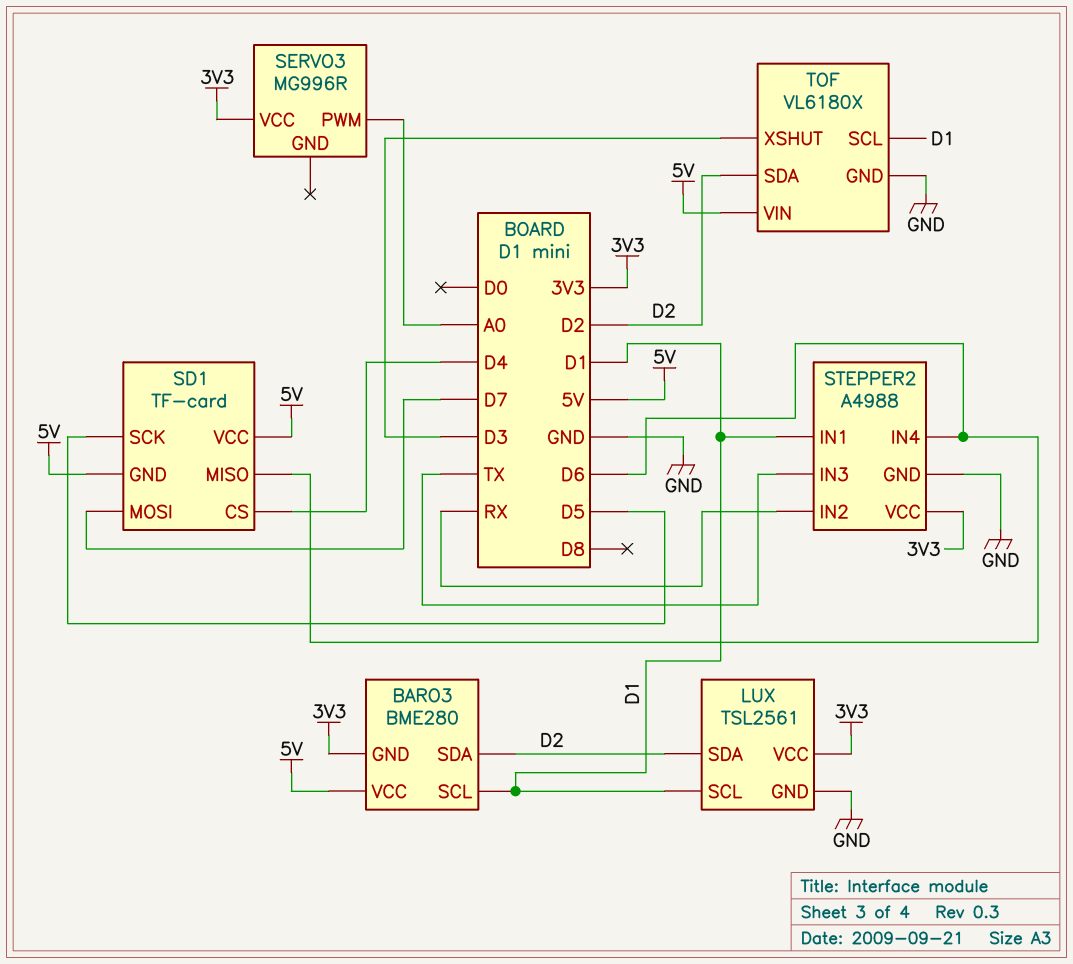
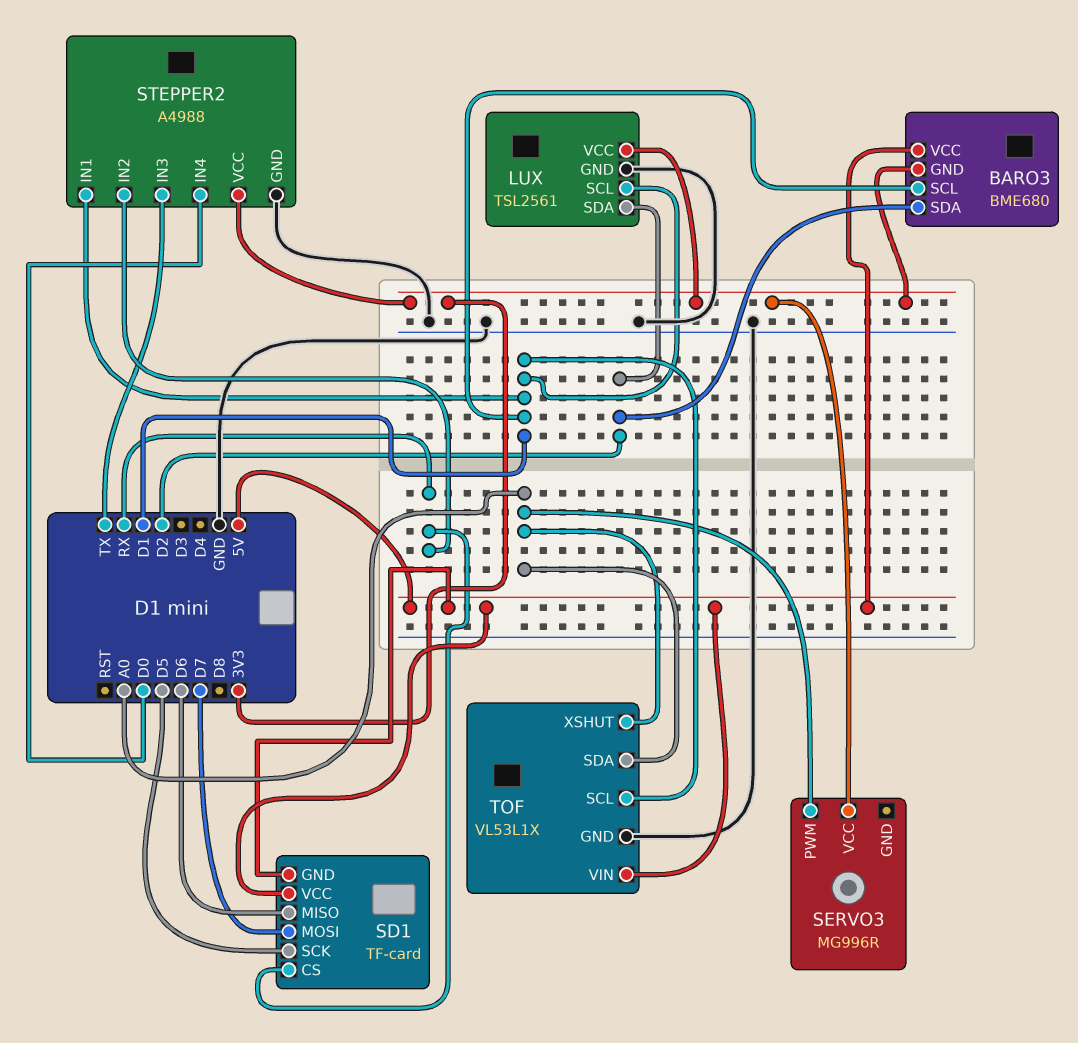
BARO3: BME280 -> BME680
SD1 pin CS: D4 -> RX
STEPPER2 pin IN4: D6 -> D0
TOF: VL6180X -> VL53L1X
TOF pin SDA: D2 -> A0
TOF pin XSHUT: D3 -> A0

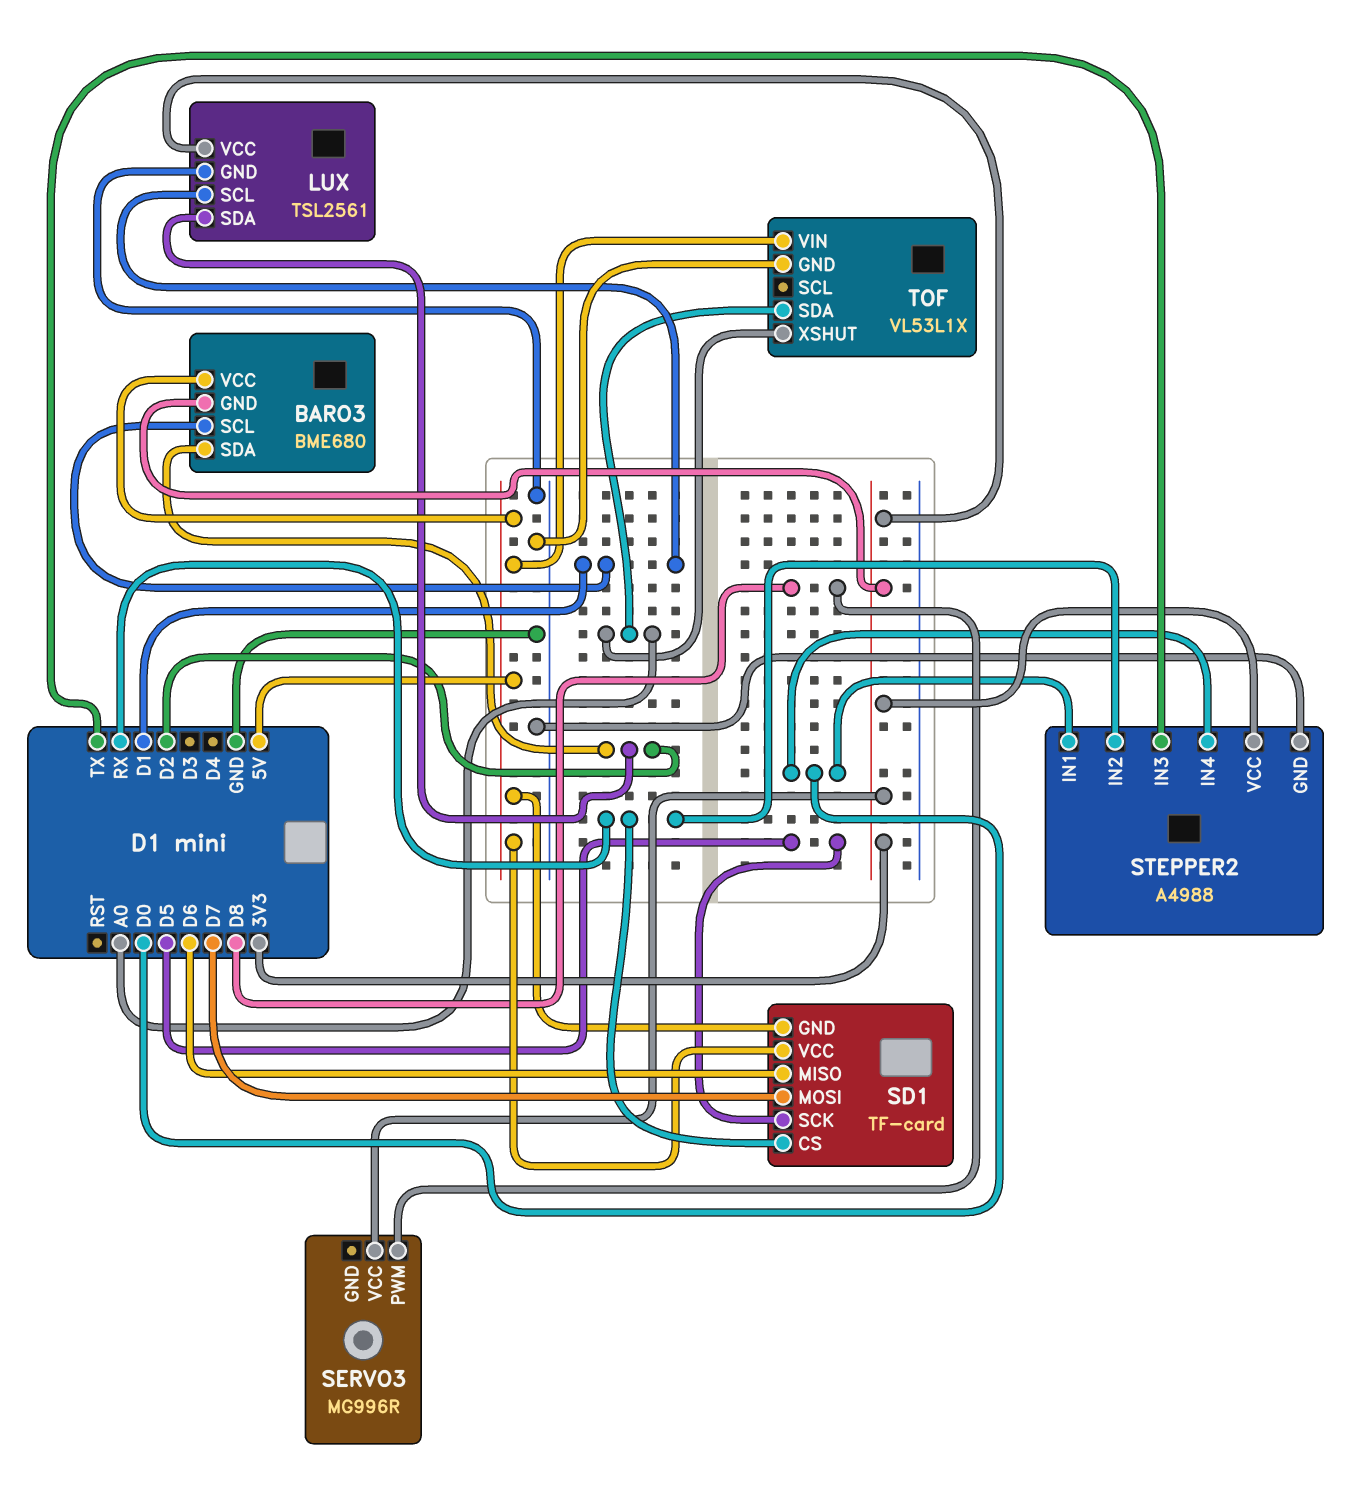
SERVO3 pin PWM: A0 -> D8
STEPPER2 pin IN1: D1 -> D0
TOF pin SCL: D1 -> none

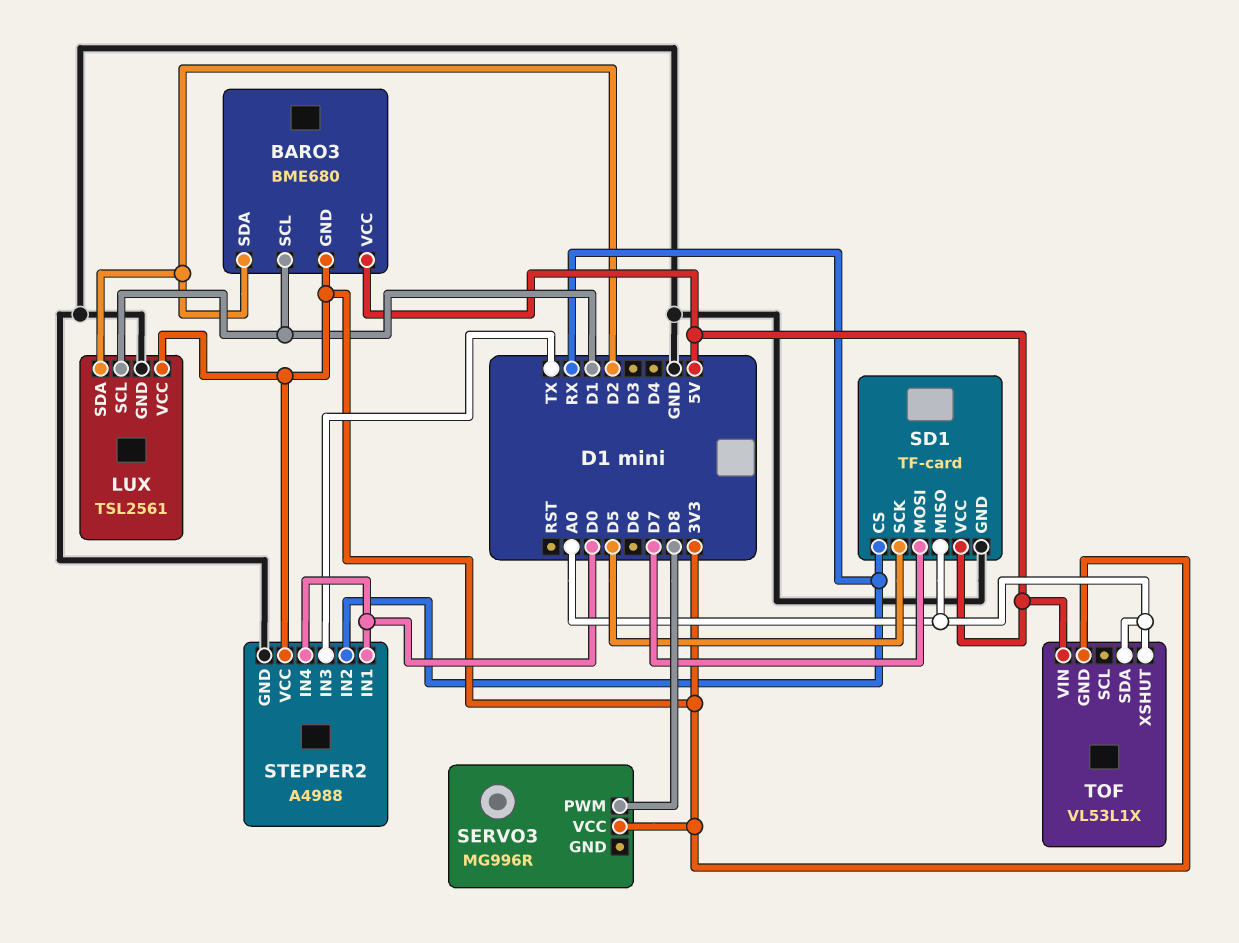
SD1 pin GND: 5V -> GND
SD1 pin MISO: D6 -> A0
TOF pin GND: GND -> 3V3

